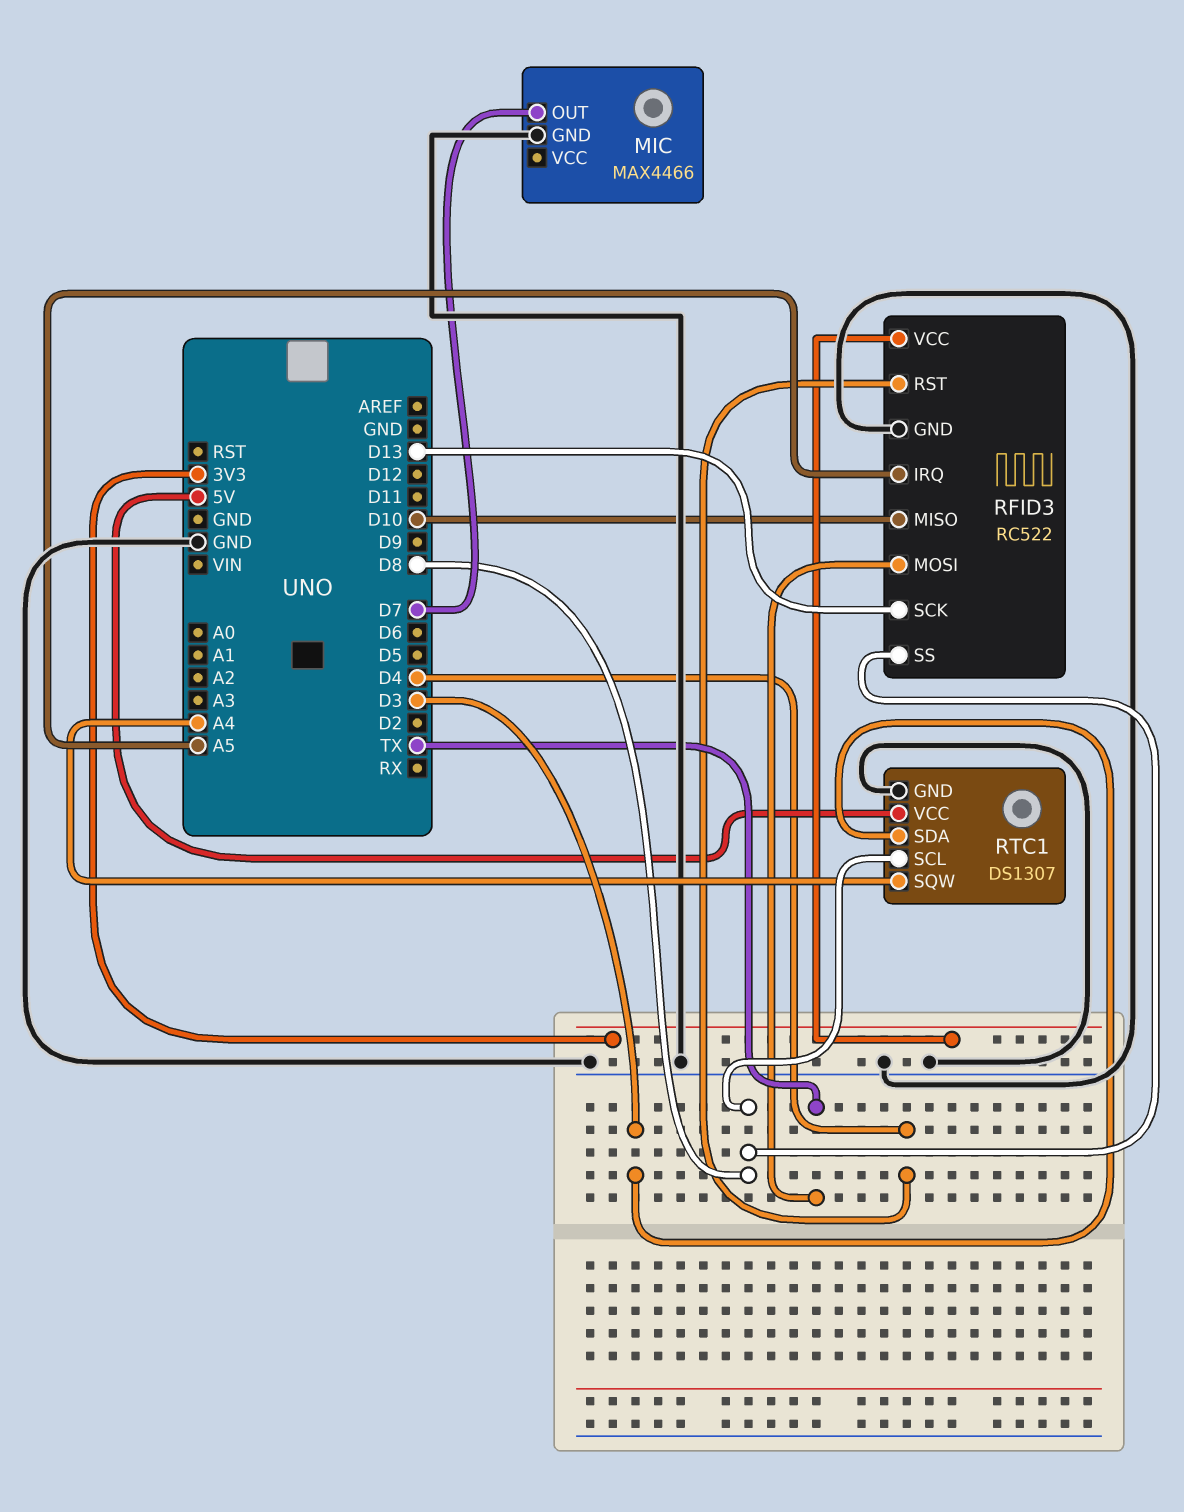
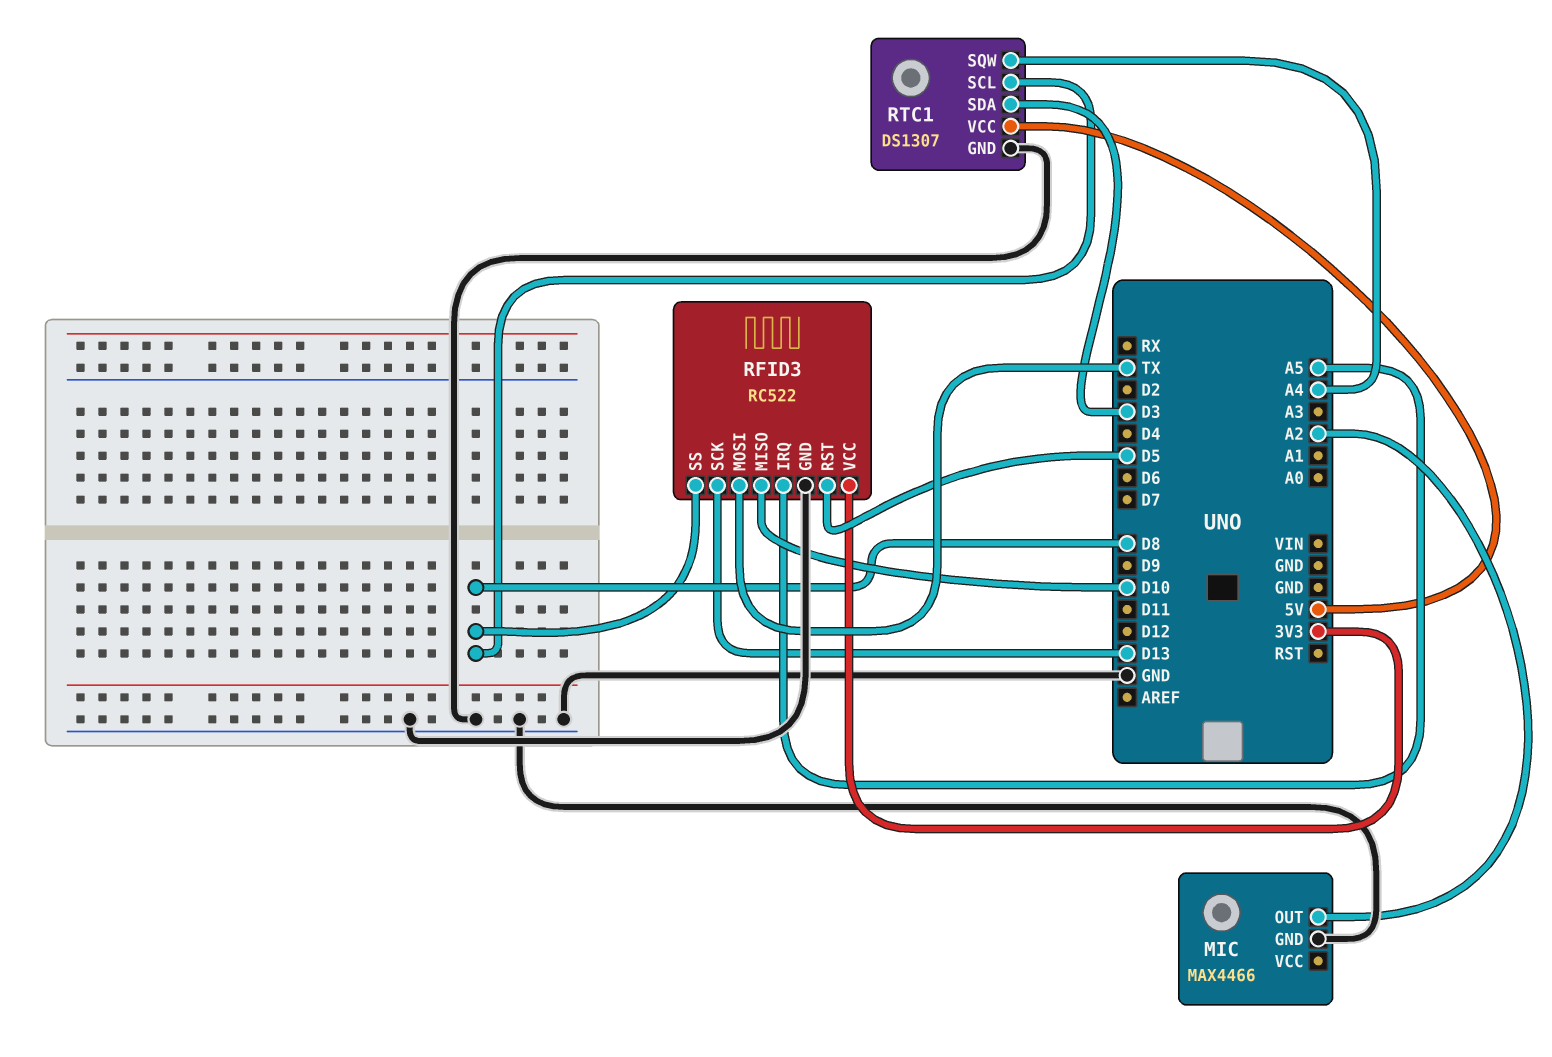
MIC pin OUT: D7 -> A2
RFID3 pin RST: D4 -> D5

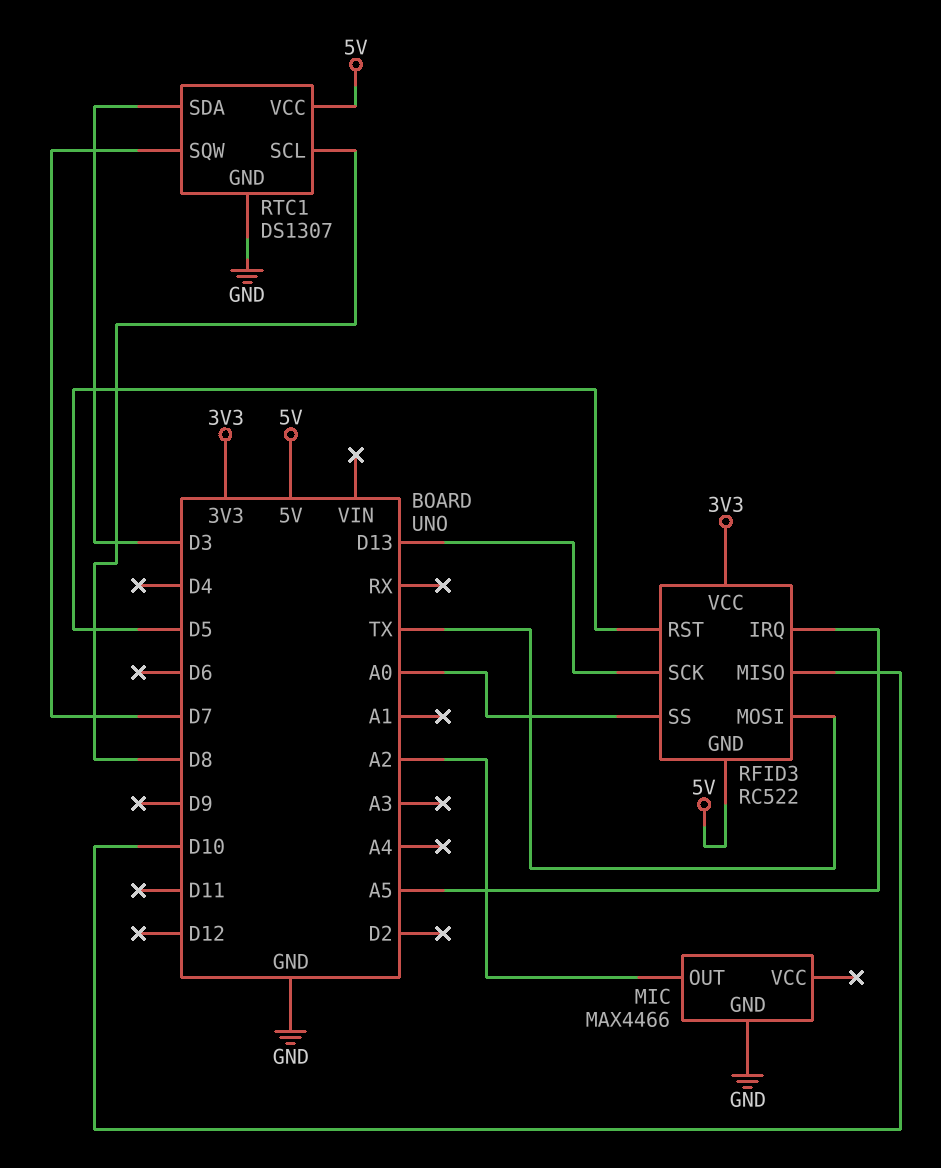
RFID3 pin GND: GND -> 5V
RFID3 pin SS: D8 -> A0
RTC1 pin SQW: A4 -> D7

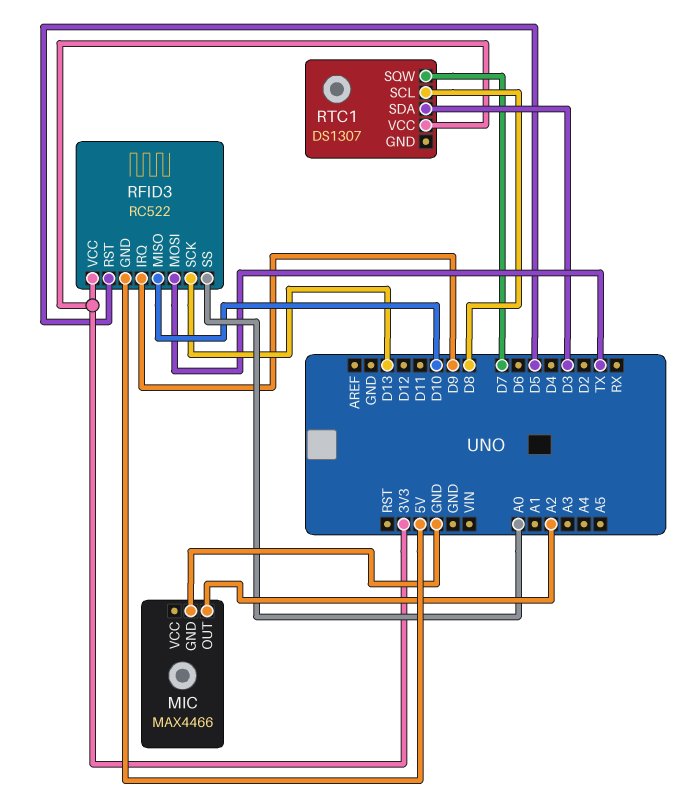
RFID3 pin IRQ: A5 -> D9
RTC1 pin GND: GND -> none
RTC1 pin VCC: 5V -> 3V3

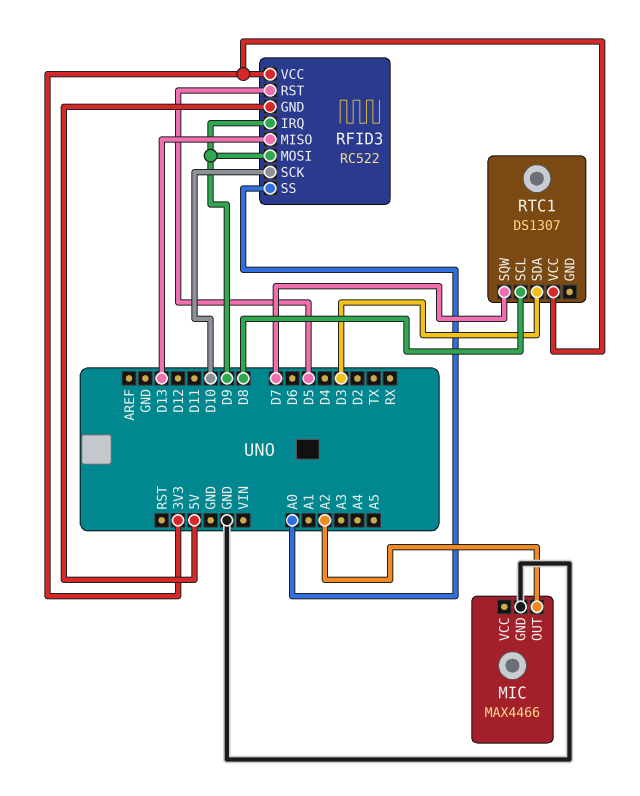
RFID3 pin MISO: D10 -> D13
RFID3 pin MOSI: TX -> D9
RFID3 pin SCK: D13 -> D10

